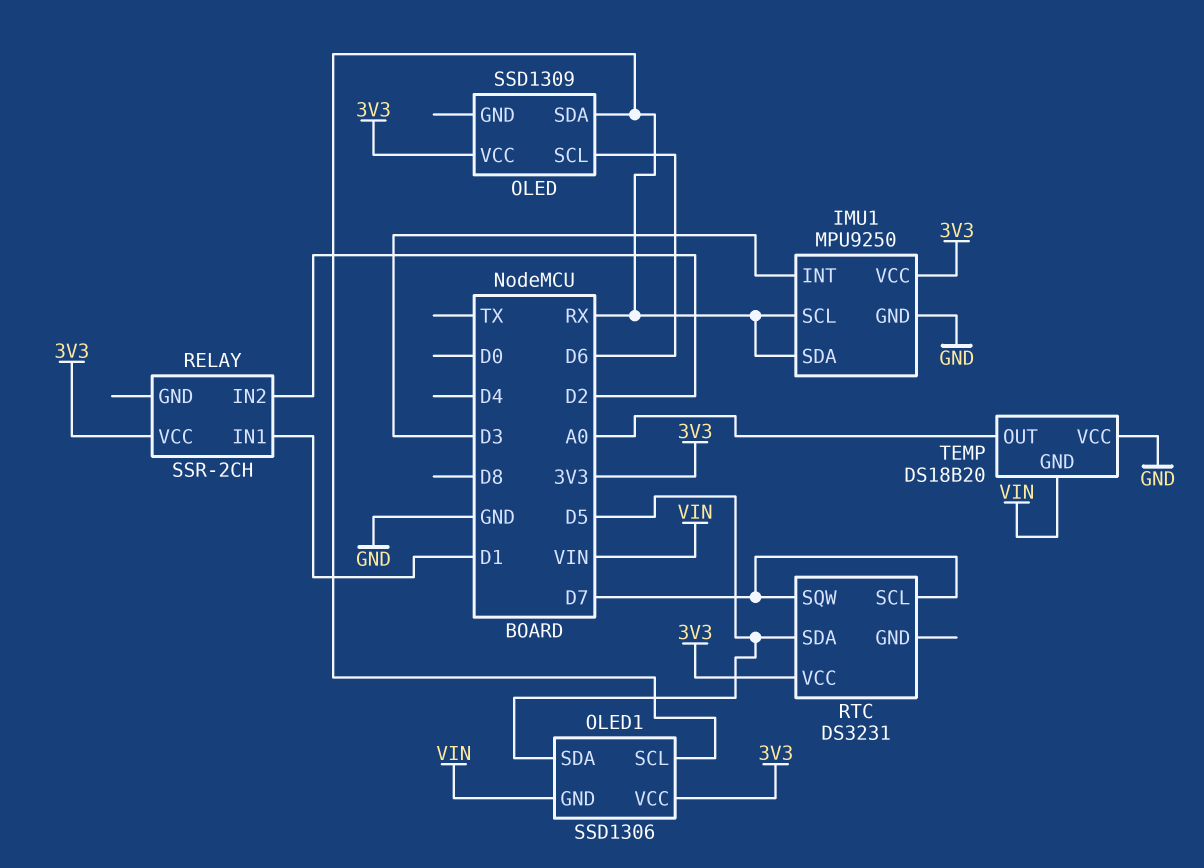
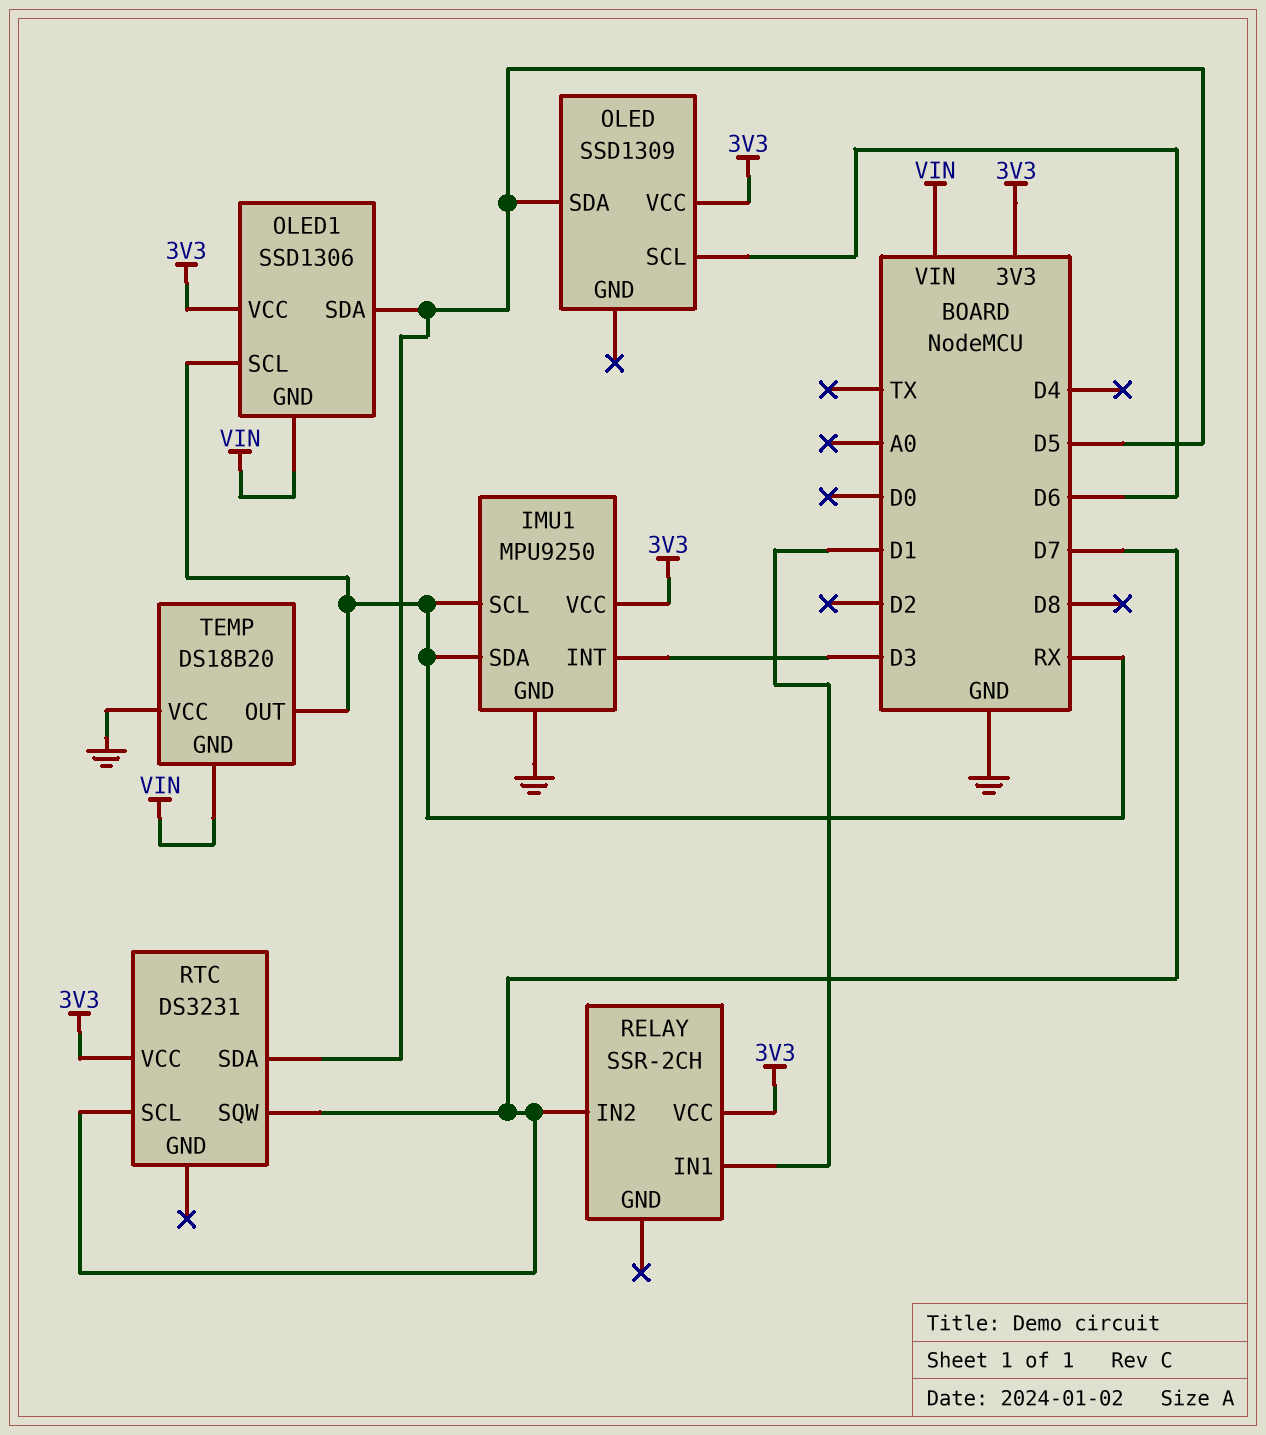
OLED pin SDA: RX -> D5
RELAY pin IN2: D2 -> D7
TEMP pin OUT: A0 -> RX

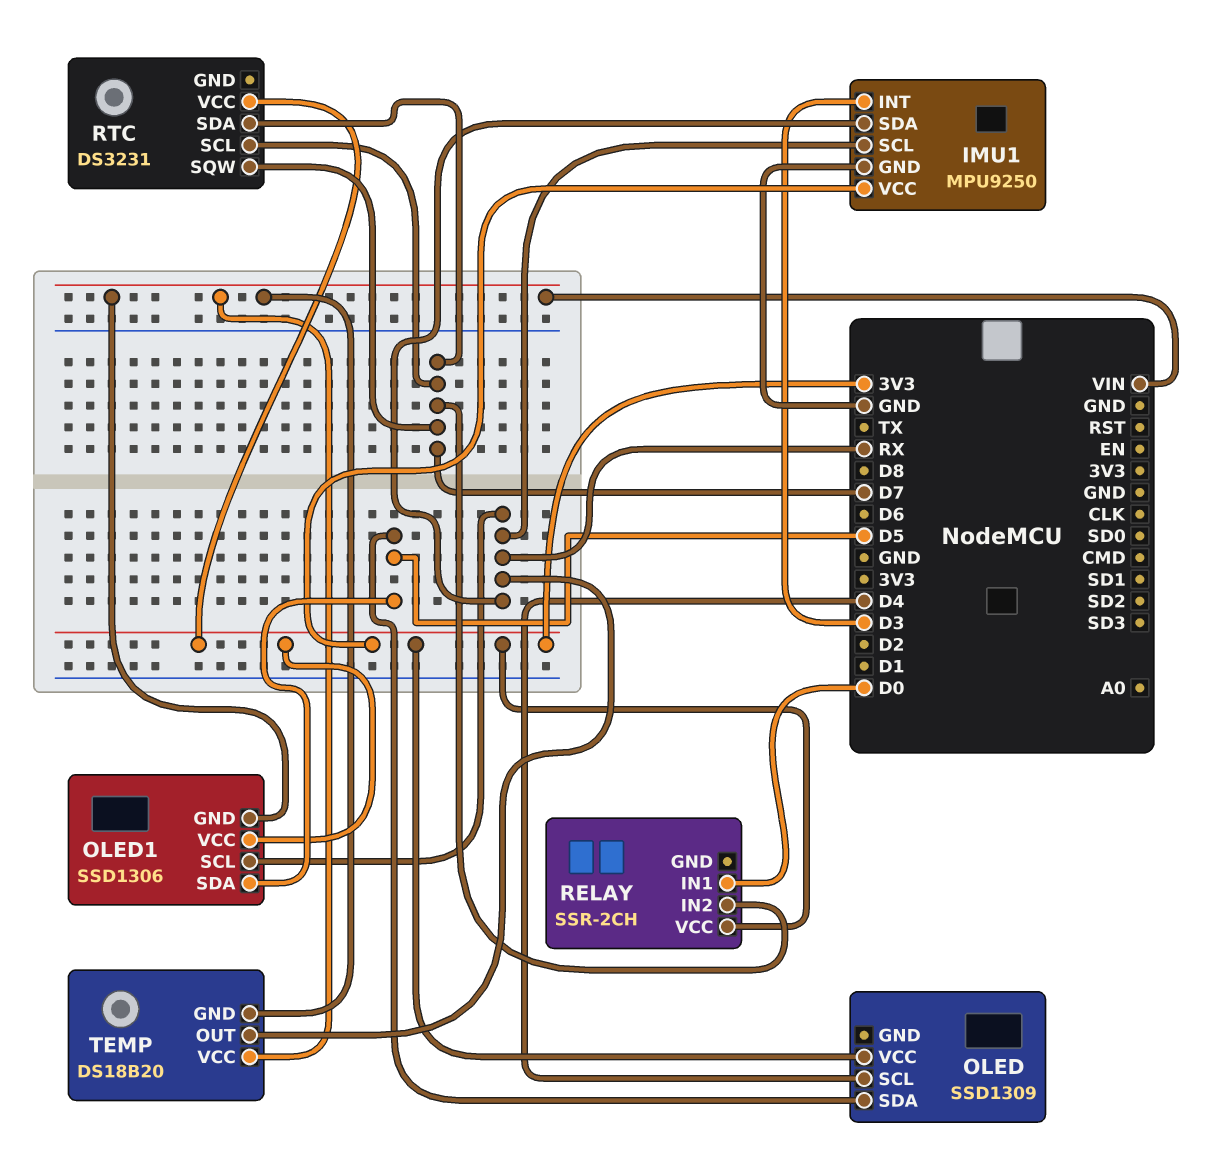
OLED pin SCL: D6 -> D4
RELAY pin IN1: D1 -> D0
RTC pin SDA: D5 -> D7
TEMP pin VCC: GND -> VIN

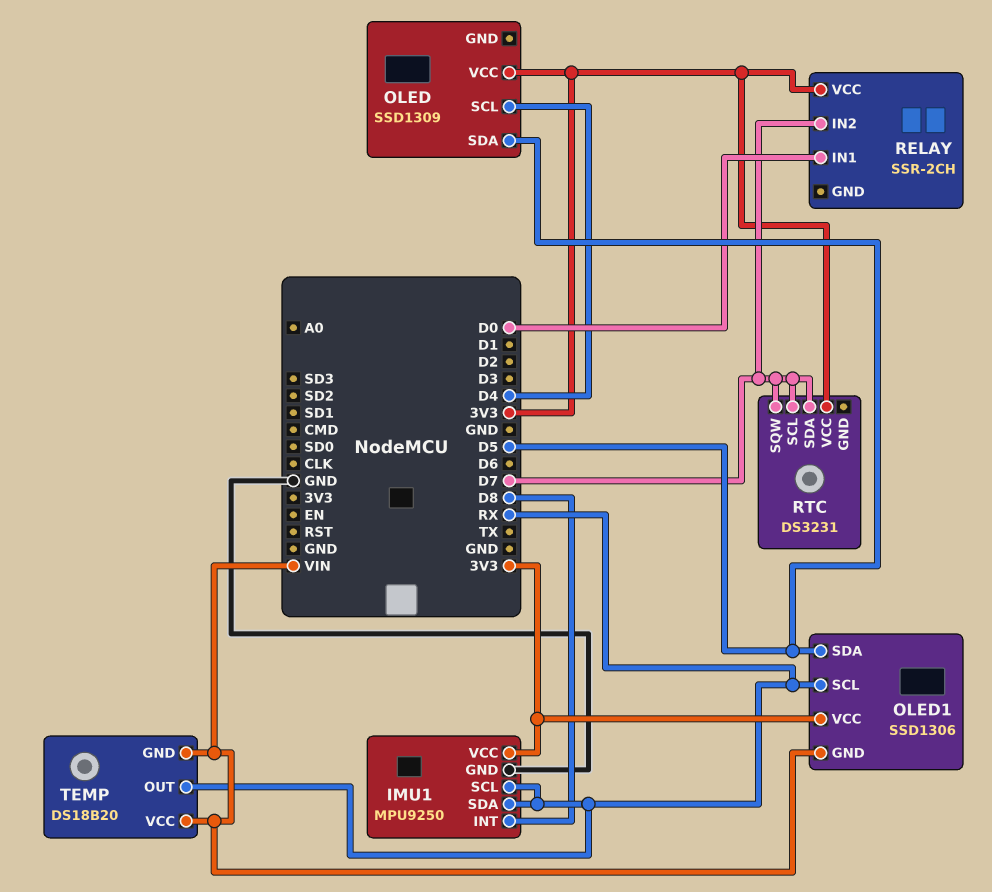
IMU1 pin INT: D3 -> D8

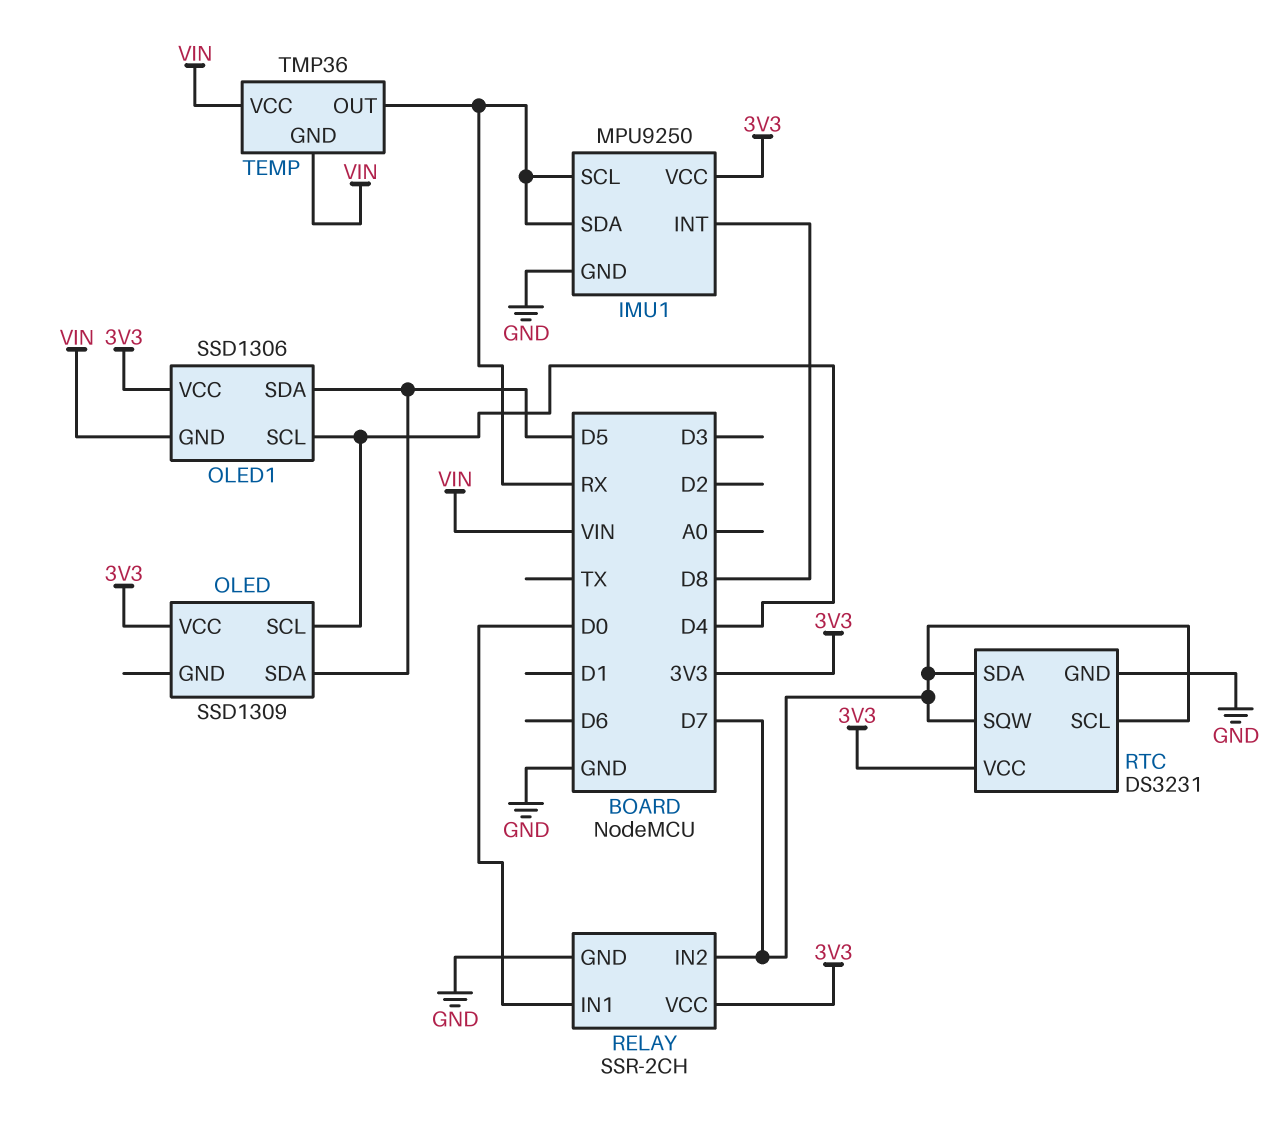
OLED1 pin SCL: RX -> D4
RELAY pin GND: none -> GND
RTC pin GND: none -> GND
TEMP: DS18B20 -> TMP36

